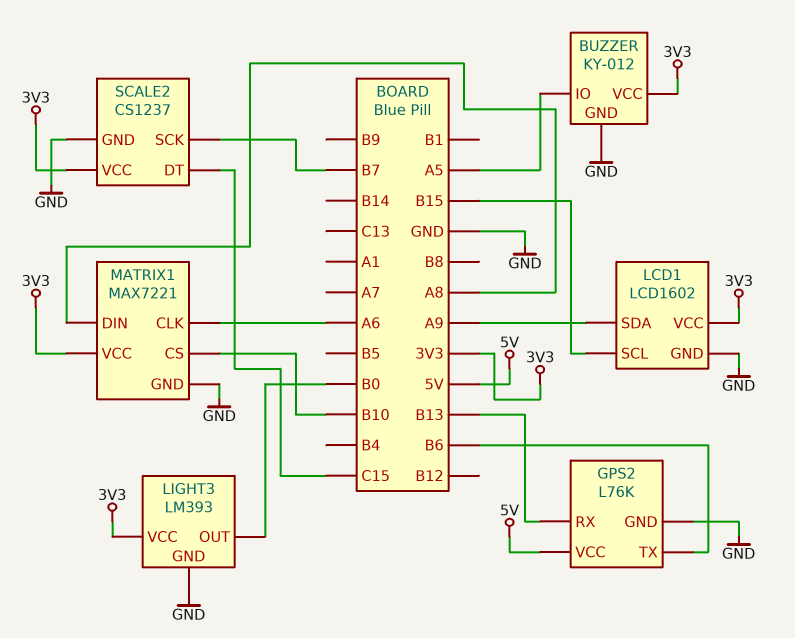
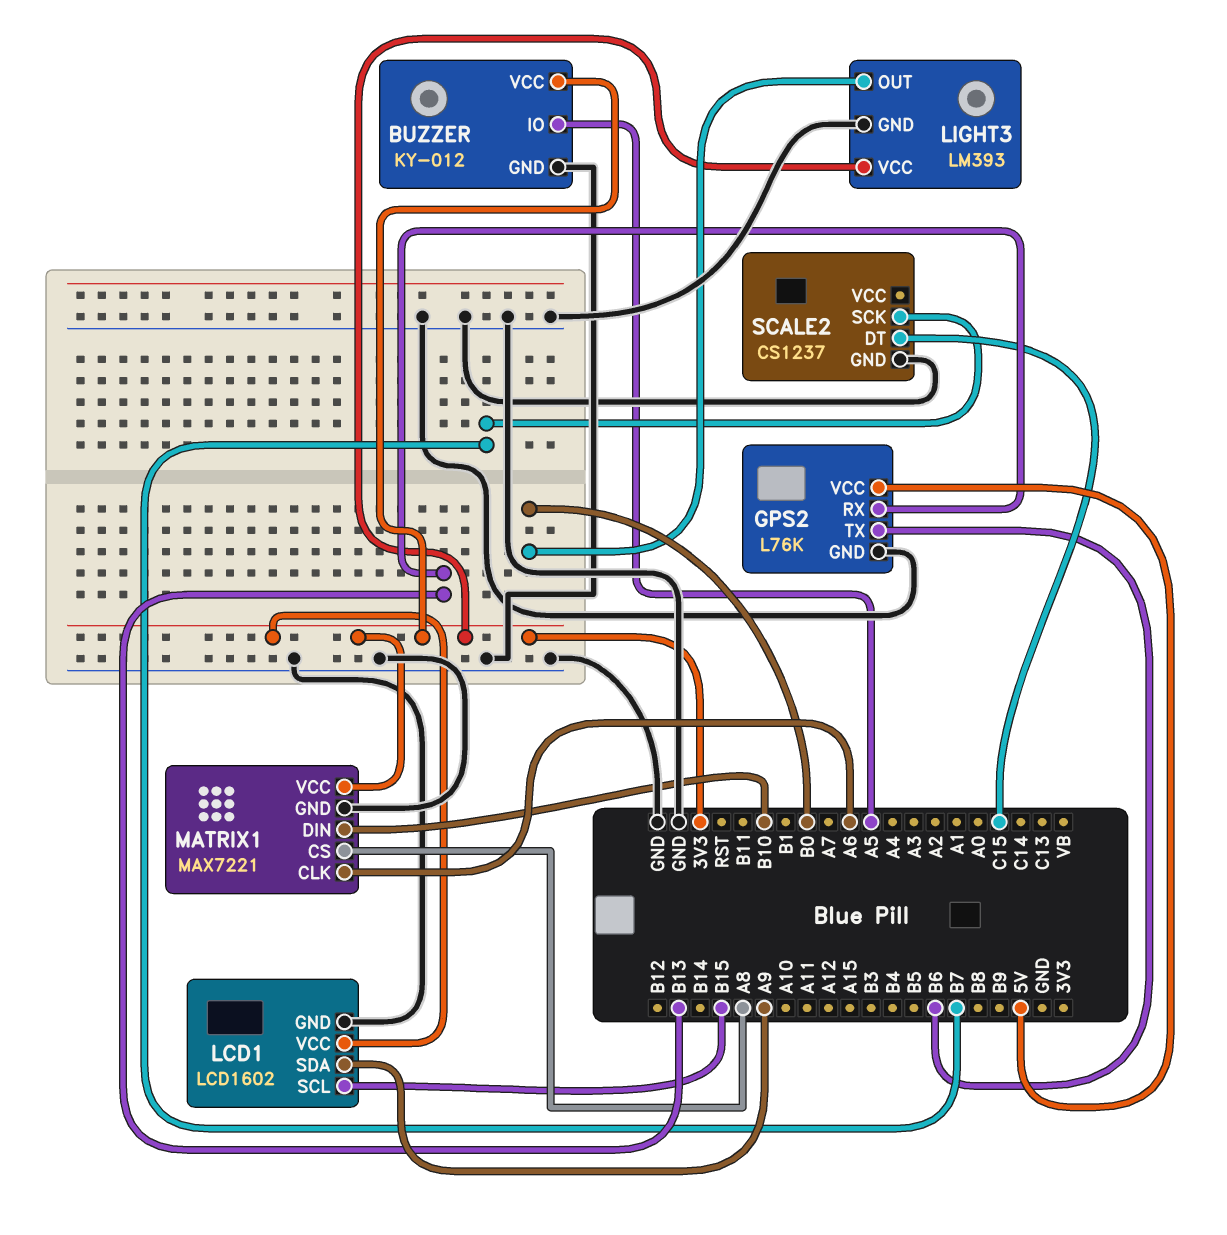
MATRIX1 pin CS: B10 -> A8
MATRIX1 pin DIN: A8 -> B10
SCALE2 pin VCC: 3V3 -> none

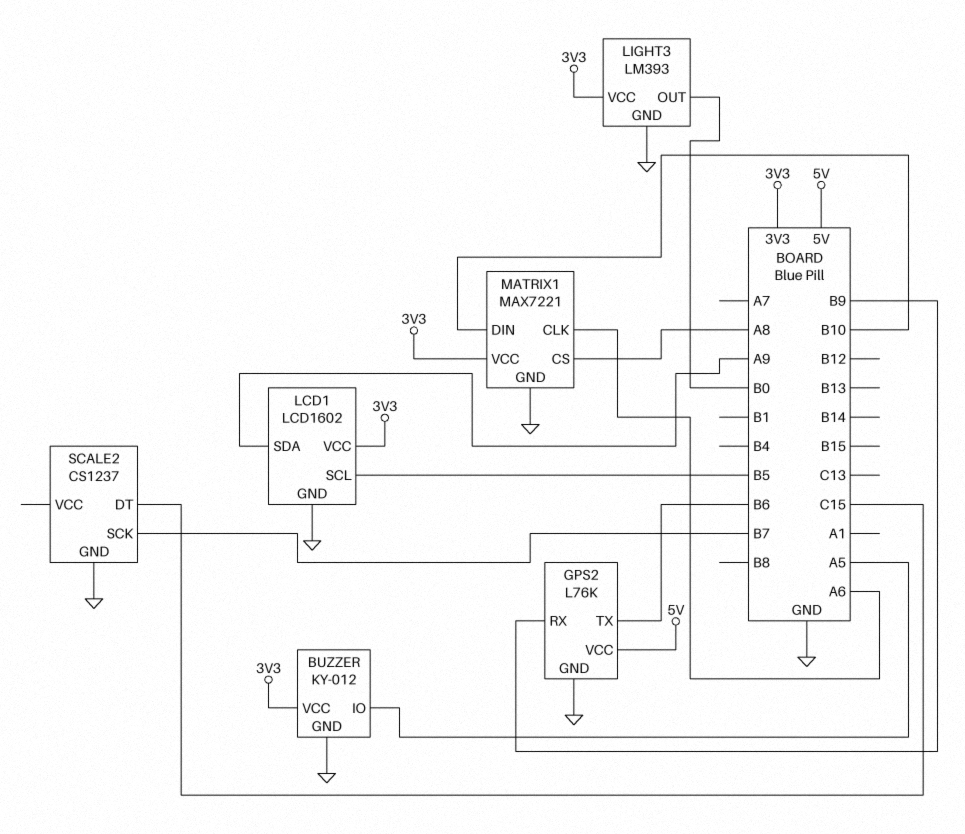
GPS2 pin RX: B13 -> B9
LCD1 pin SCL: B15 -> B5

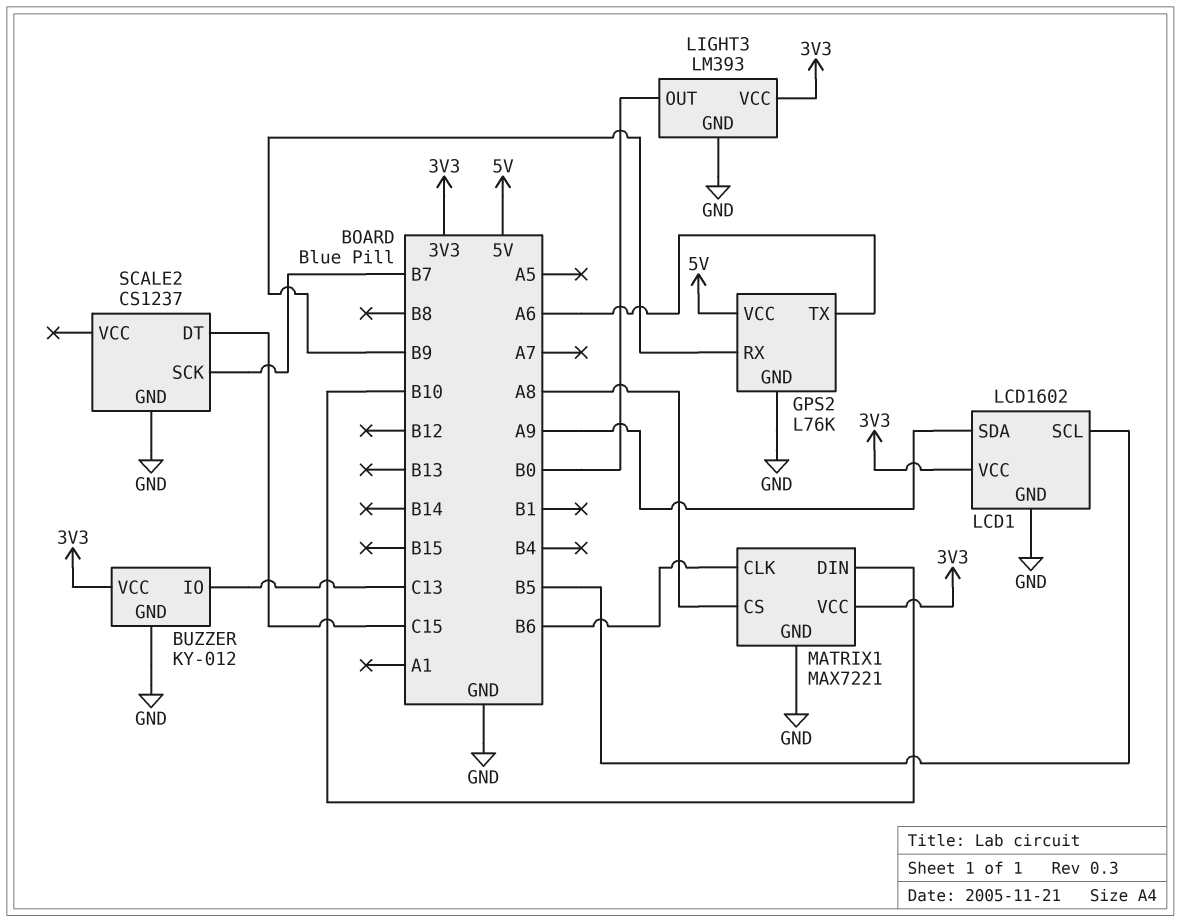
BUZZER pin IO: A5 -> C13
GPS2 pin TX: B6 -> A6
MATRIX1 pin CLK: A6 -> B6

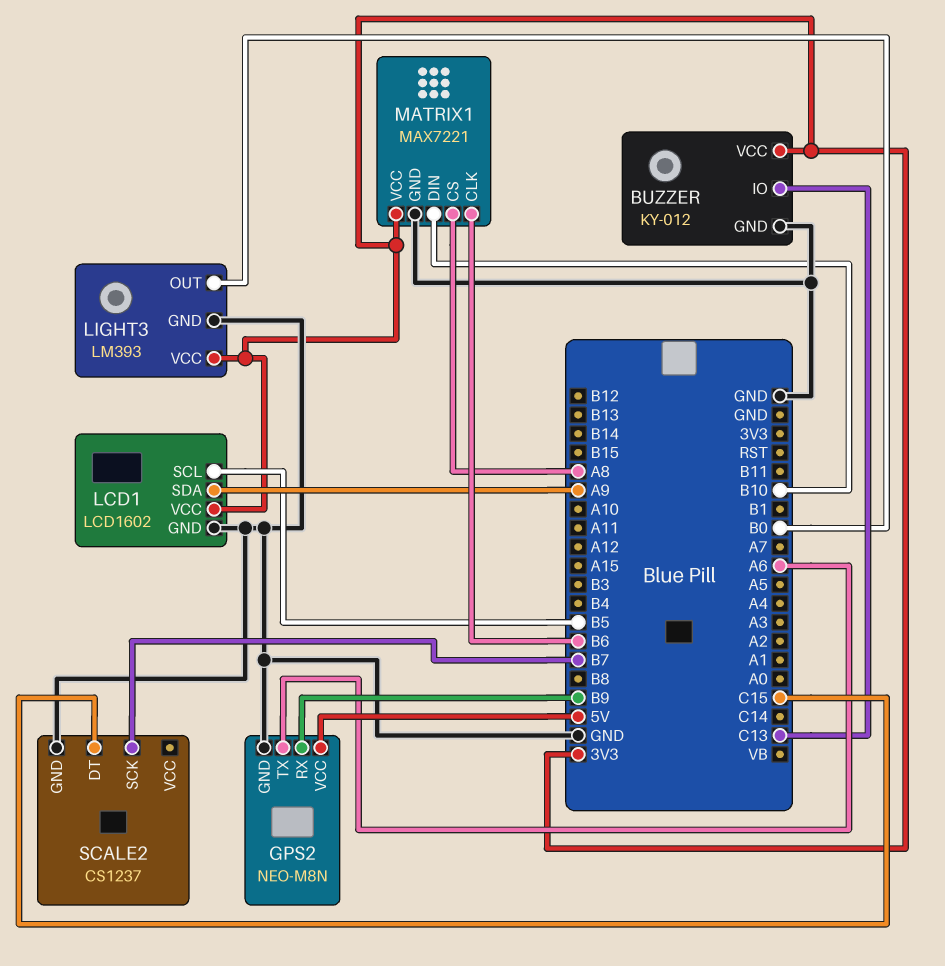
GPS2: L76K -> NEO-M8N

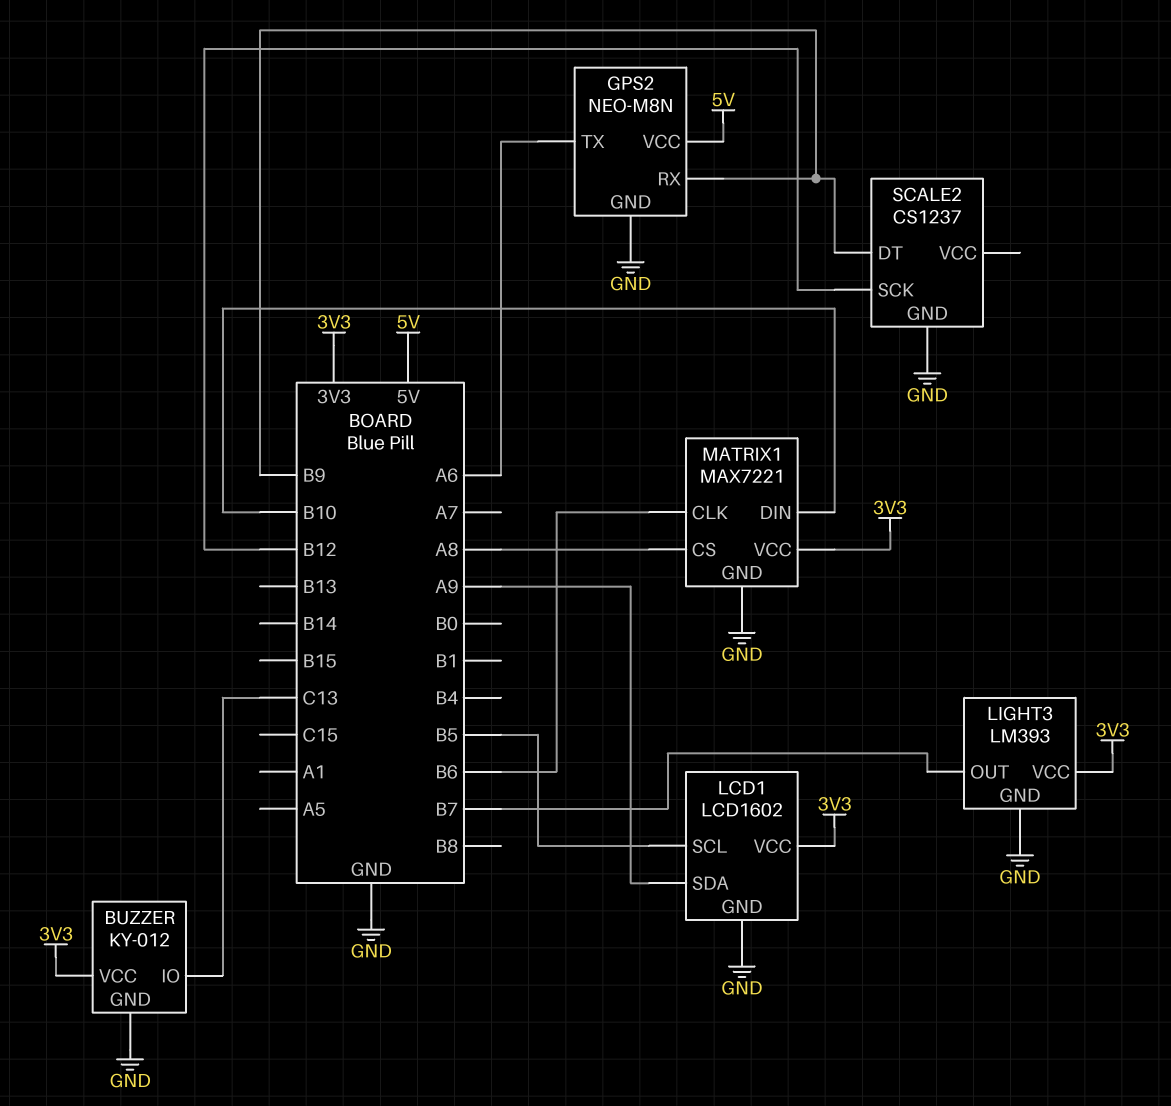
LIGHT3 pin OUT: B0 -> B7
SCALE2 pin DT: C15 -> B9
SCALE2 pin SCK: B7 -> B12

